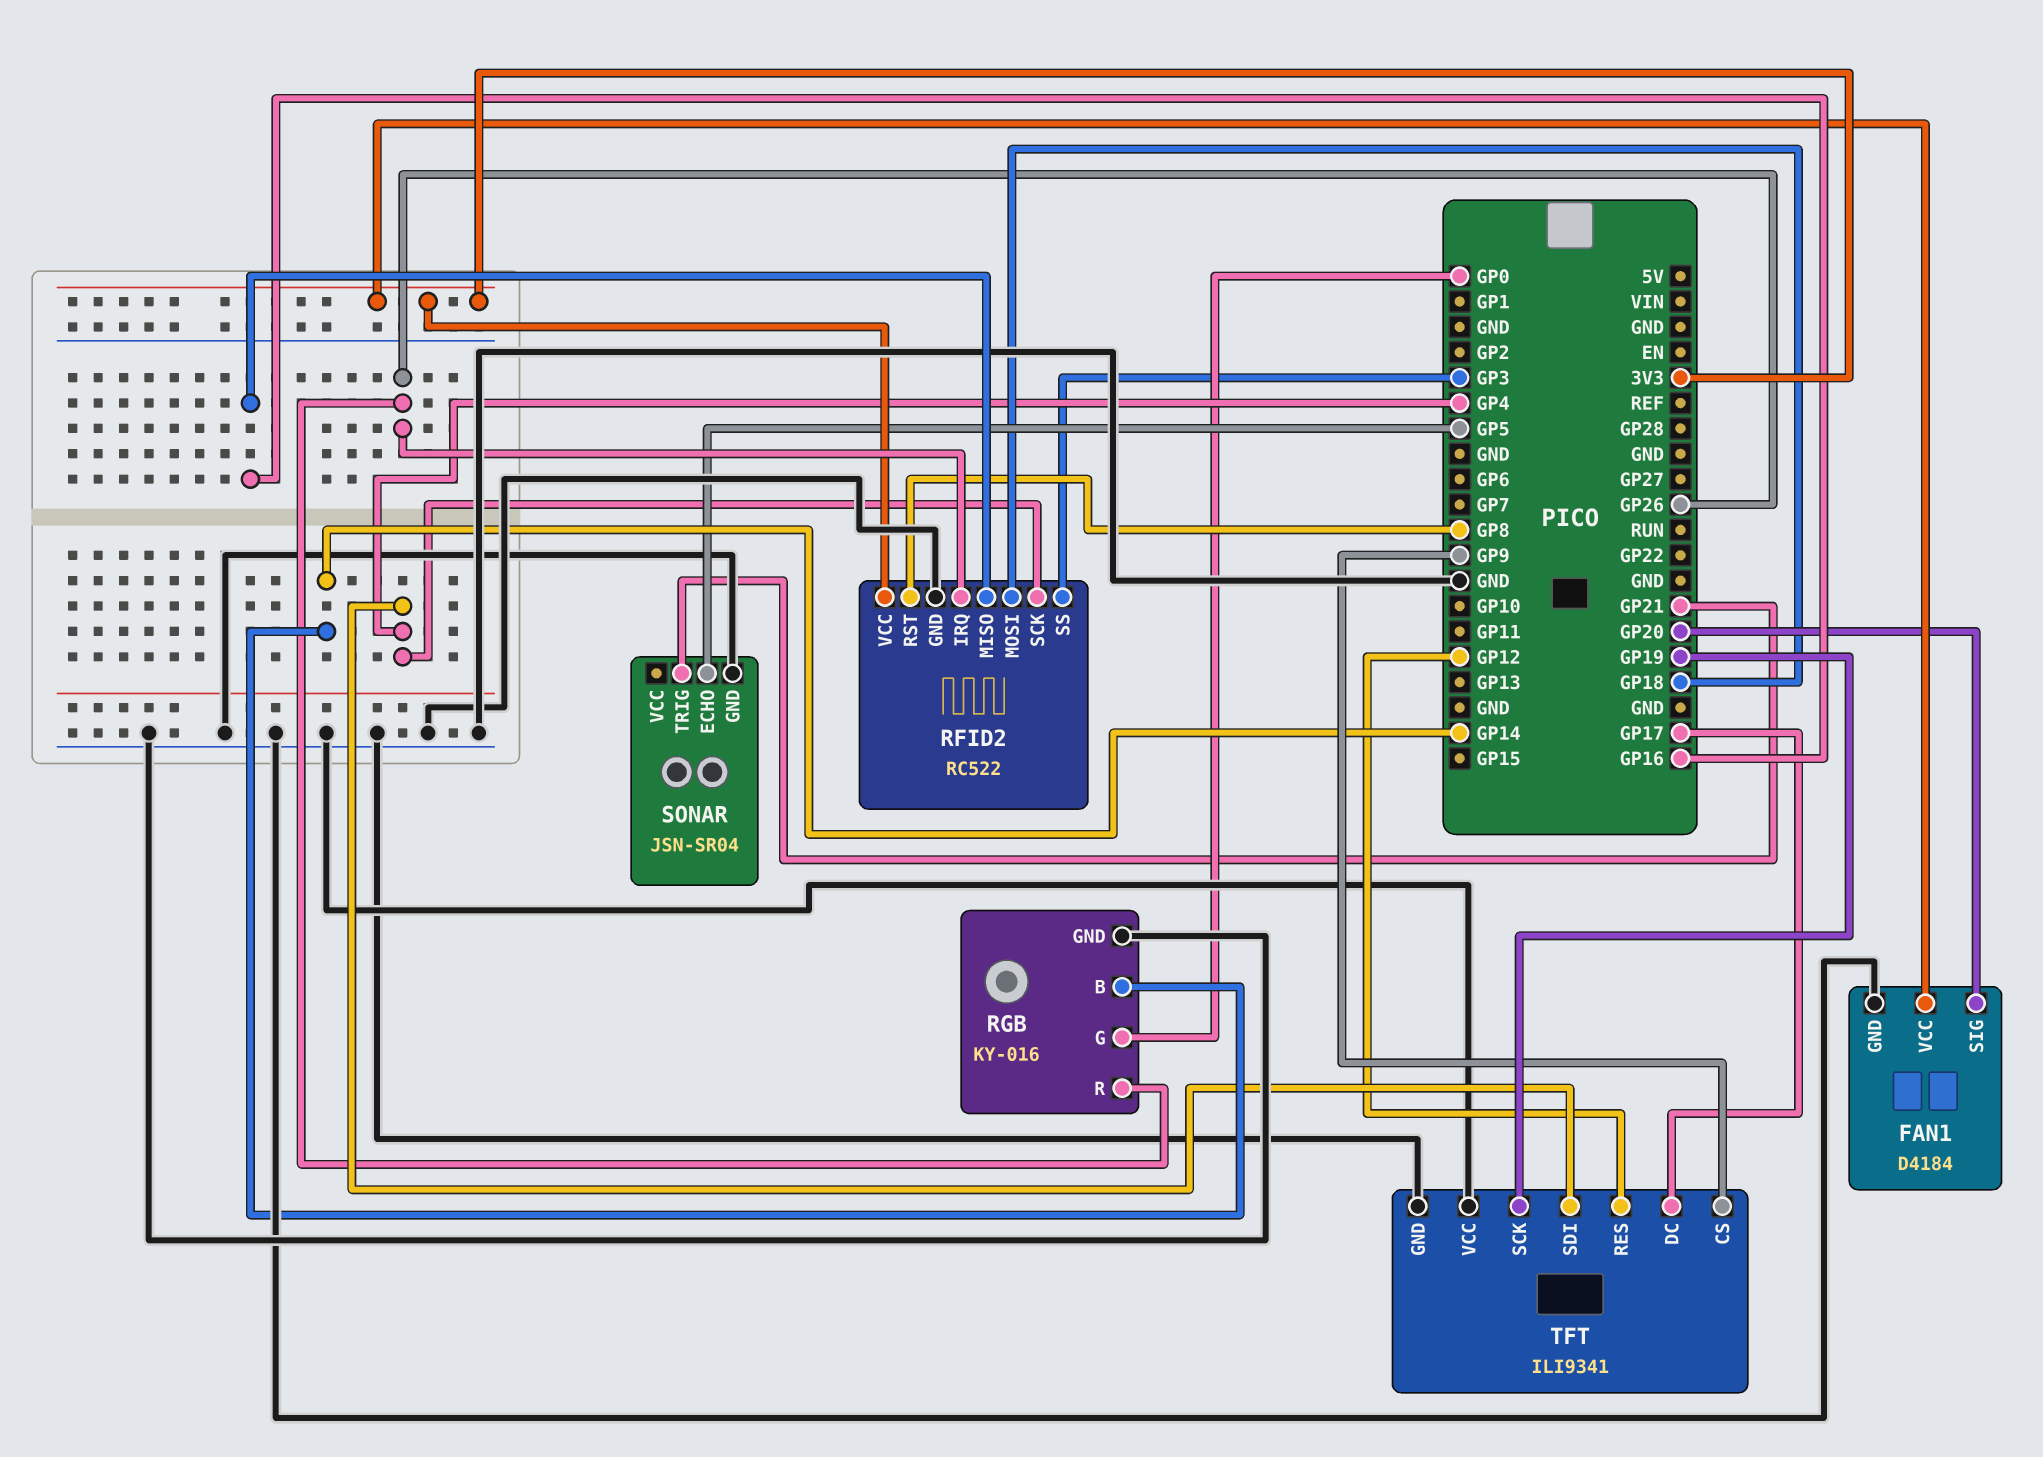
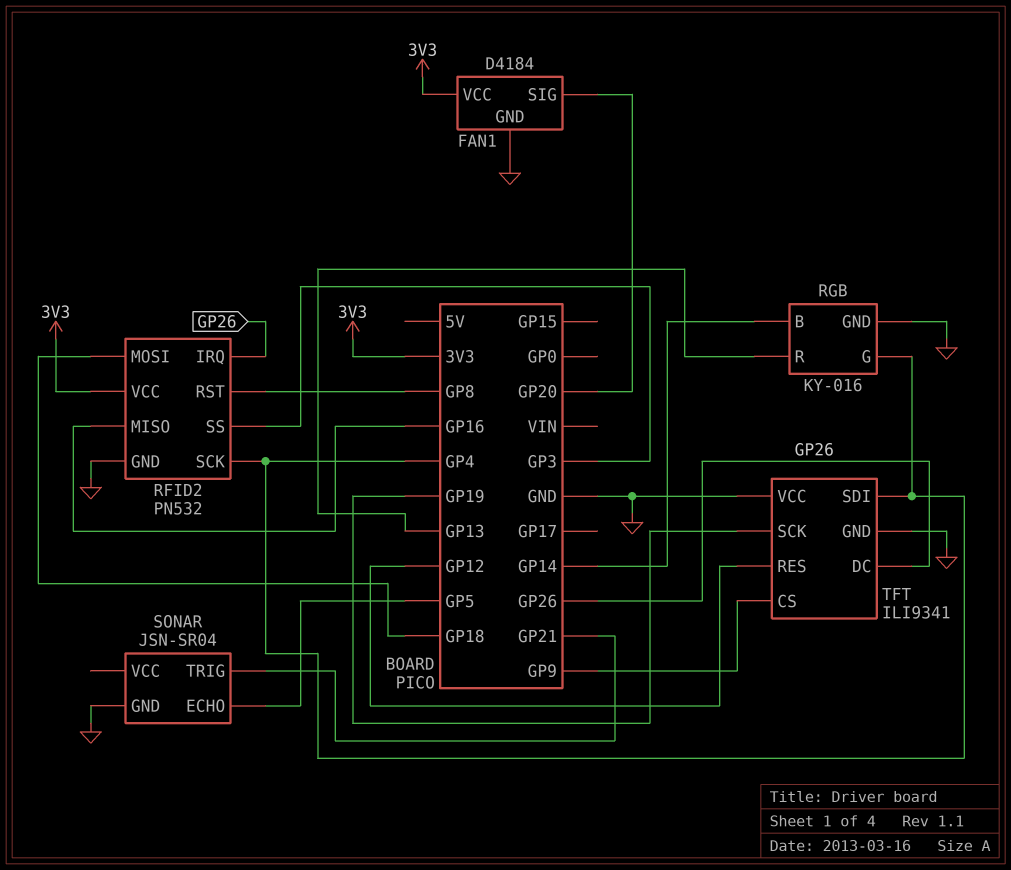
RFID2: RC522 -> PN532
RGB pin G: GP0 -> GP4
RGB pin R: GP26 -> GP13
TFT pin DC: GP17 -> GP26

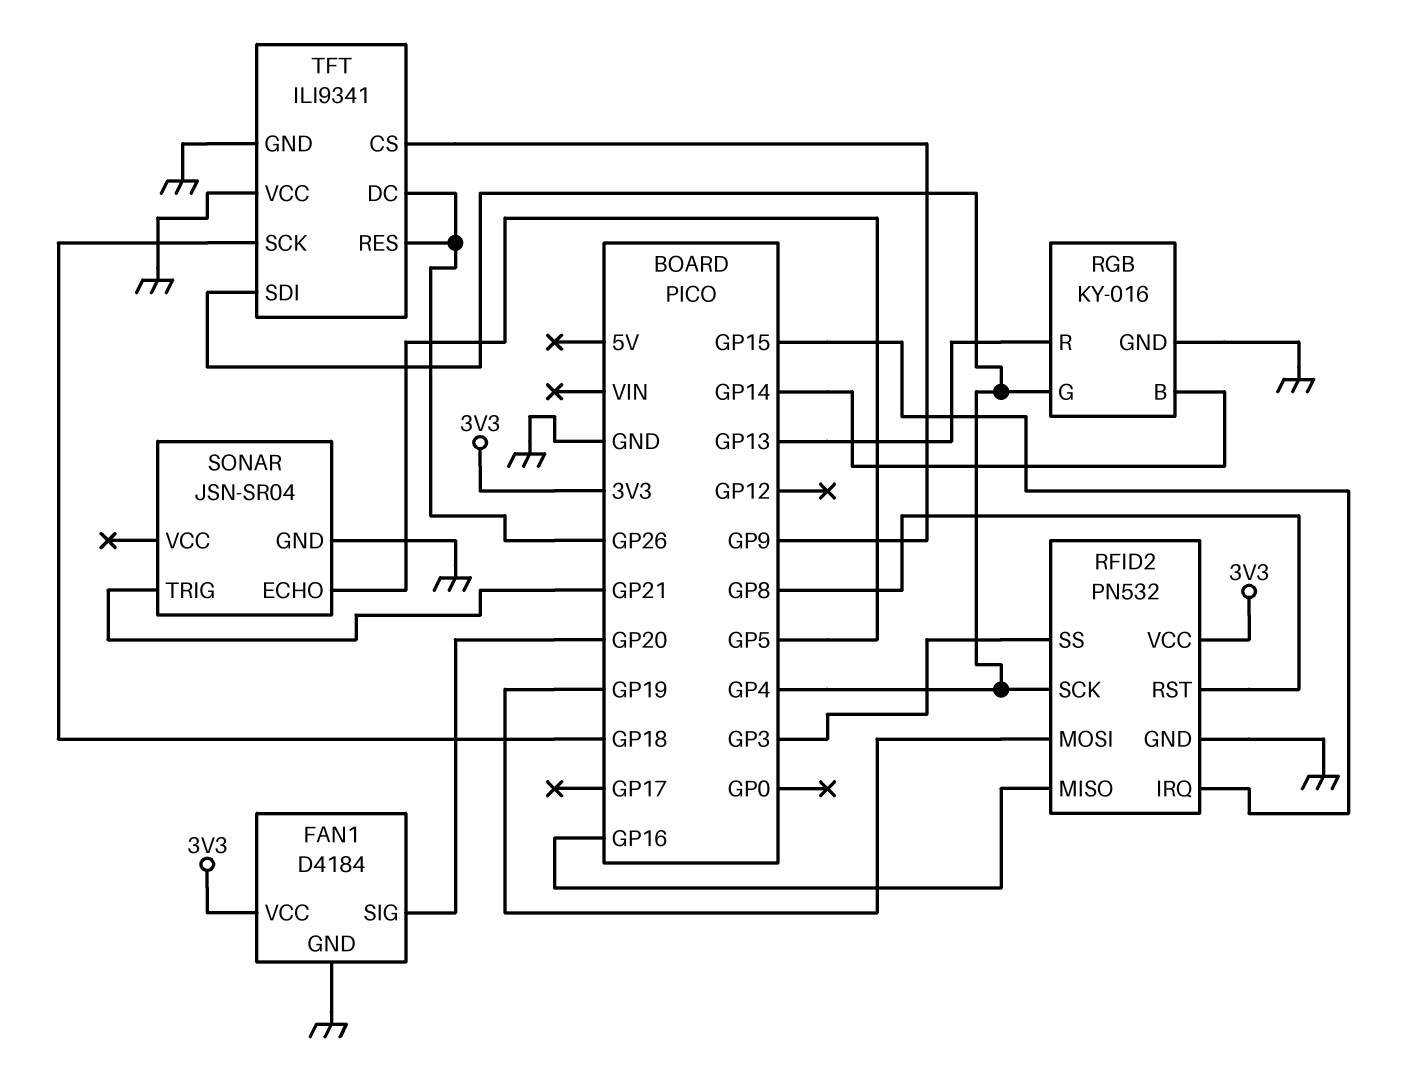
RFID2 pin IRQ: GP26 -> GP15
RFID2 pin MOSI: GP18 -> GP19
TFT pin RES: GP12 -> GP26
TFT pin SCK: GP19 -> GP18

